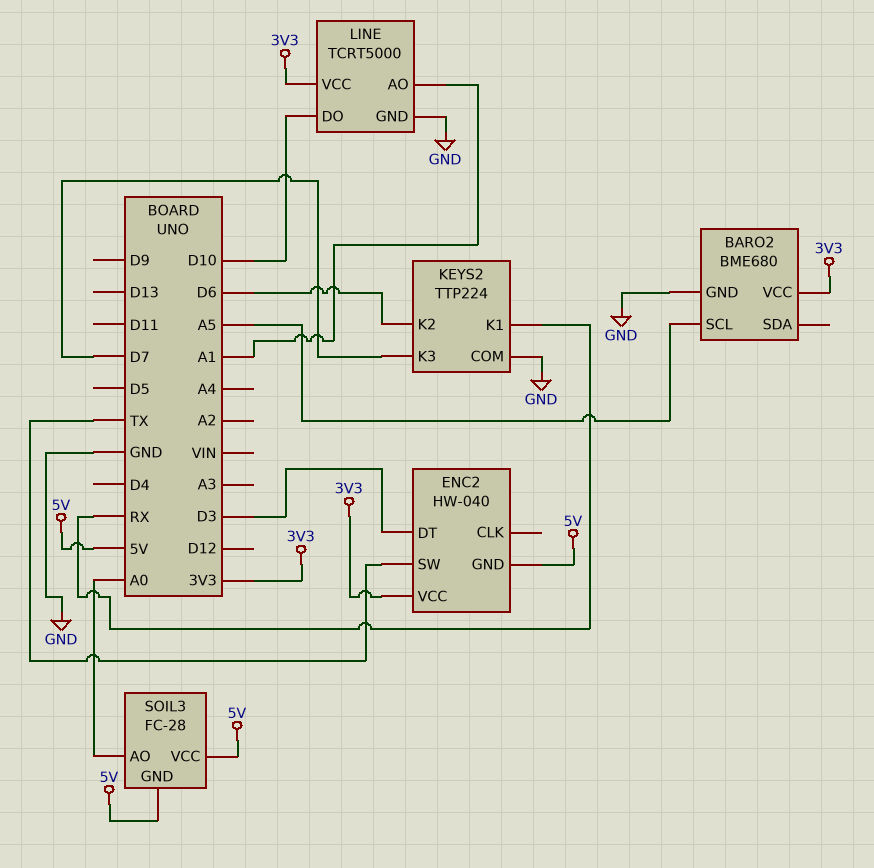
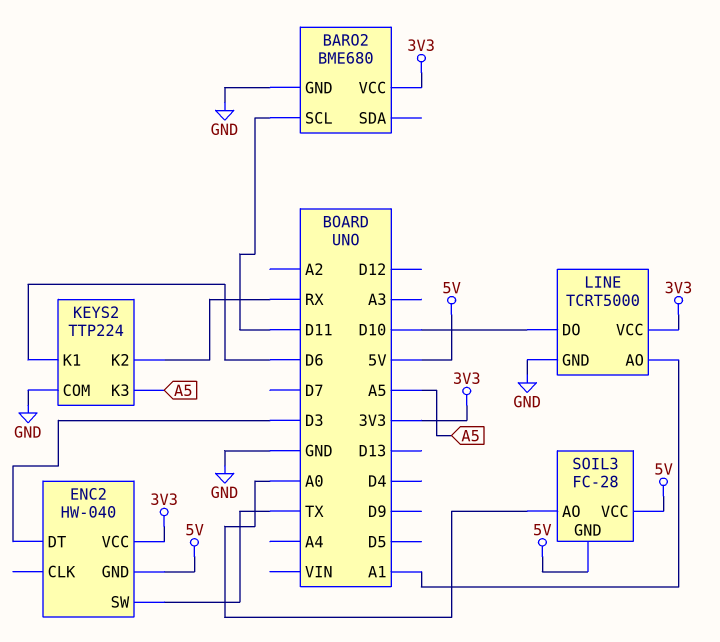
BARO2 pin SCL: A5 -> D11
KEYS2 pin K1: RX -> D6
KEYS2 pin K2: D6 -> RX
KEYS2 pin K3: D7 -> A5

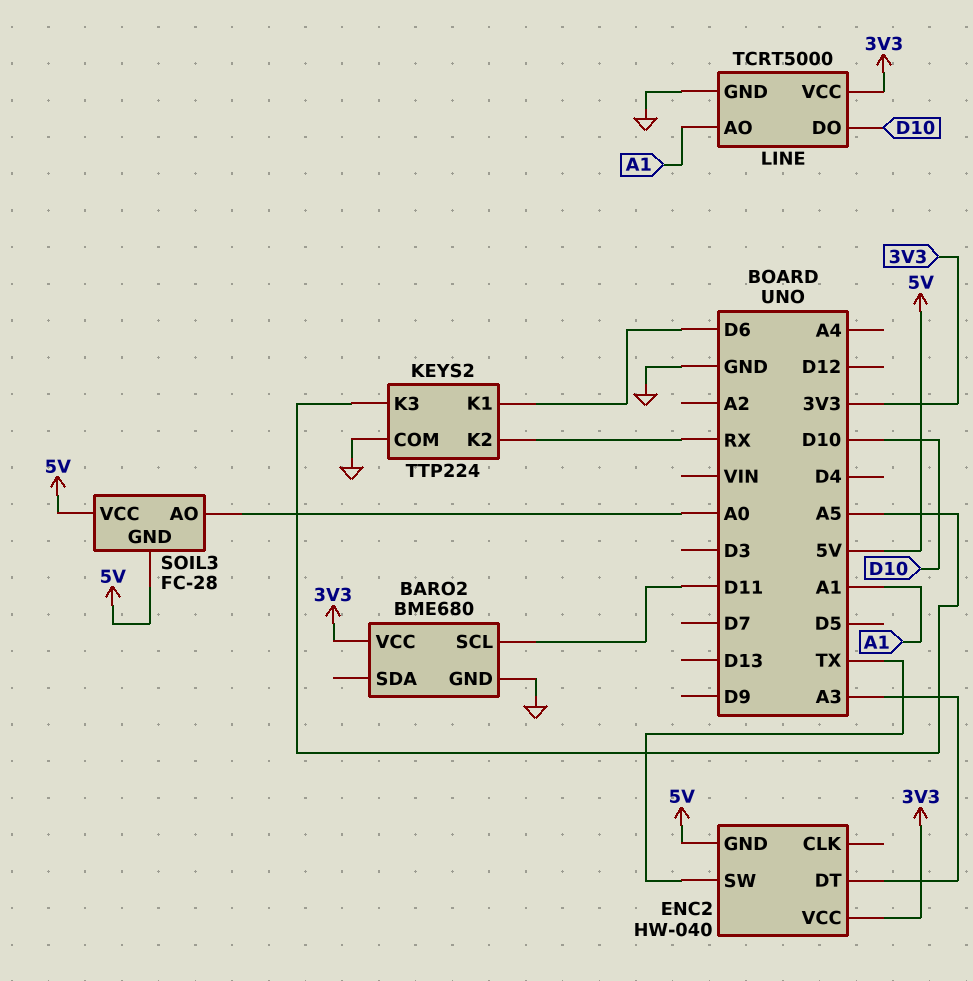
ENC2 pin DT: D3 -> A3

